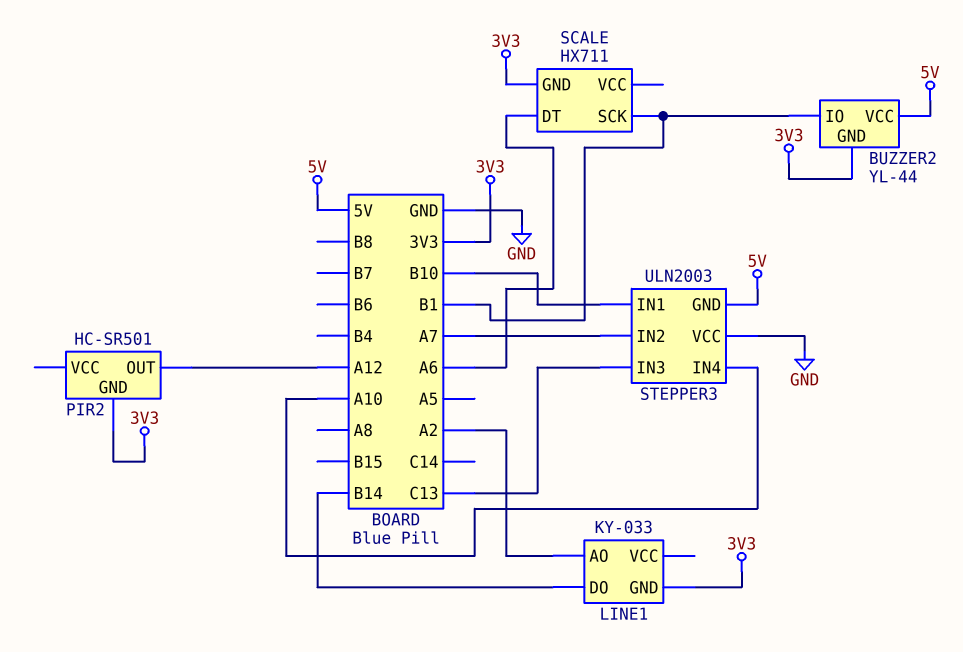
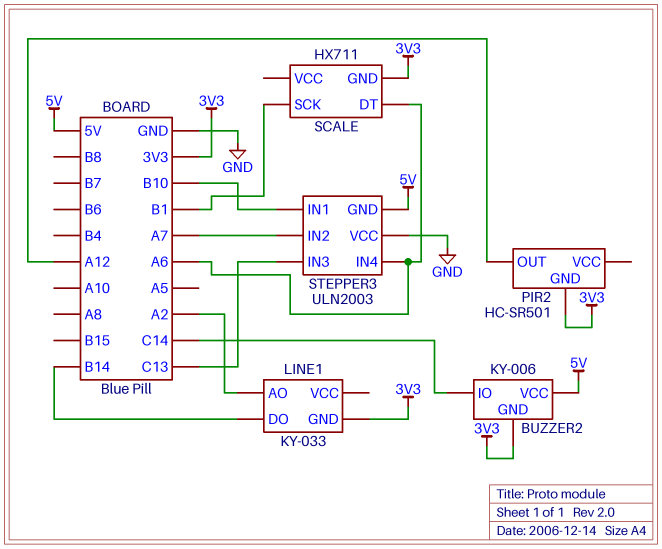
BUZZER2: YL-44 -> KY-006
BUZZER2 pin IO: B1 -> C14
STEPPER3 pin IN4: A10 -> A6

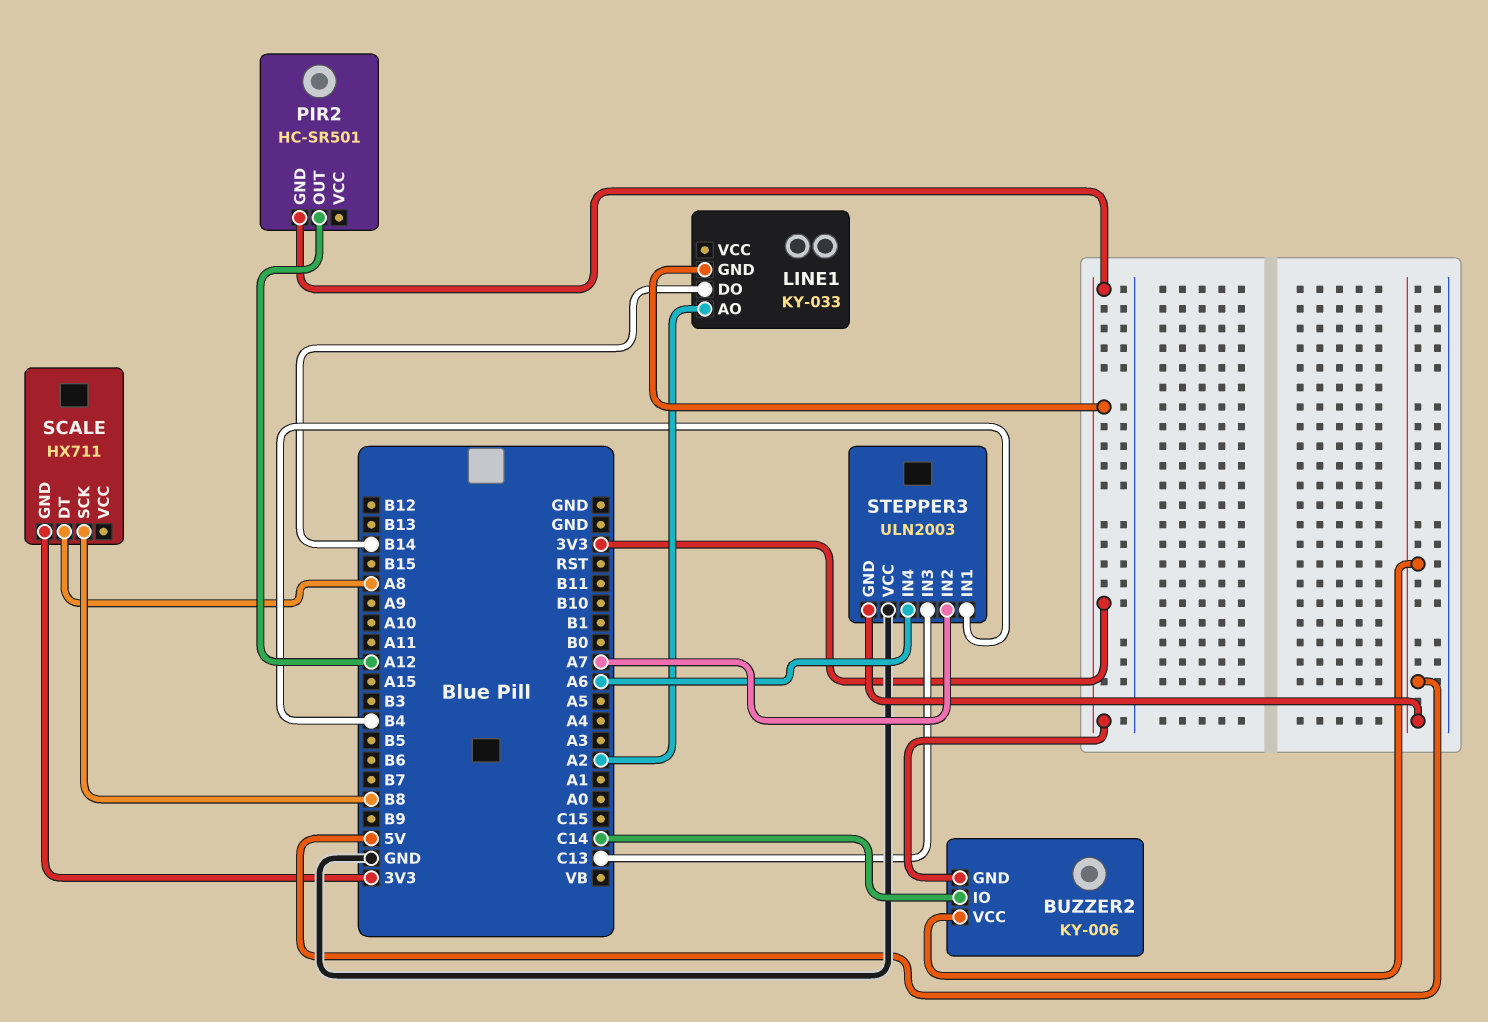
SCALE pin DT: A6 -> A8
SCALE pin SCK: B1 -> B8
STEPPER3 pin IN1: B10 -> B4

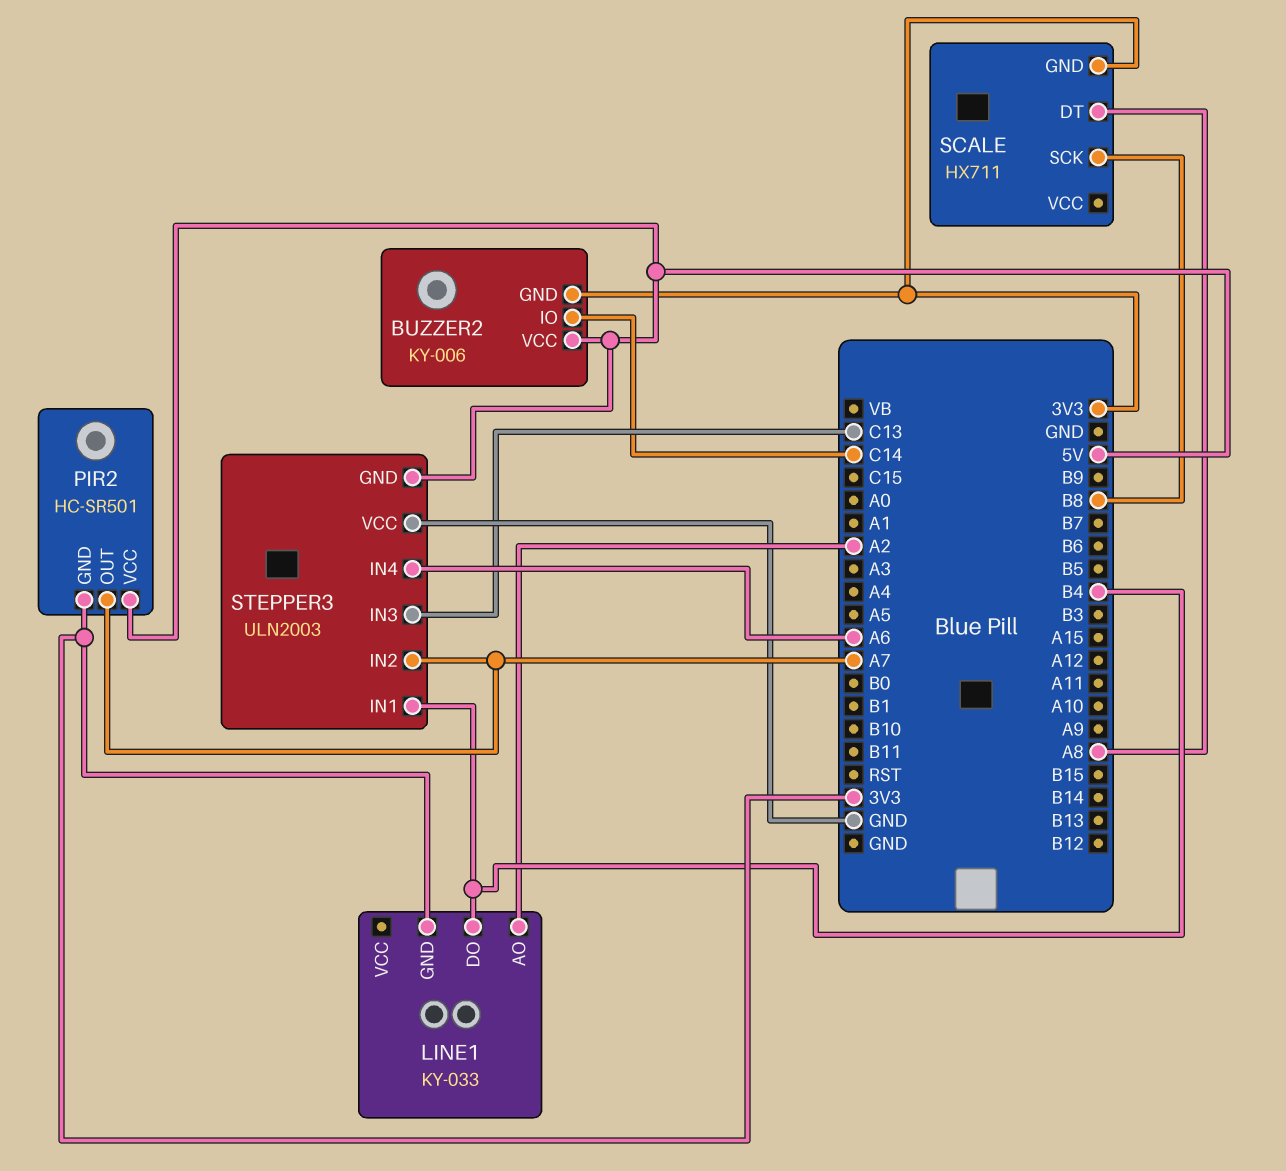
LINE1 pin DO: B14 -> B4
PIR2 pin OUT: A12 -> A7
PIR2 pin VCC: none -> 5V

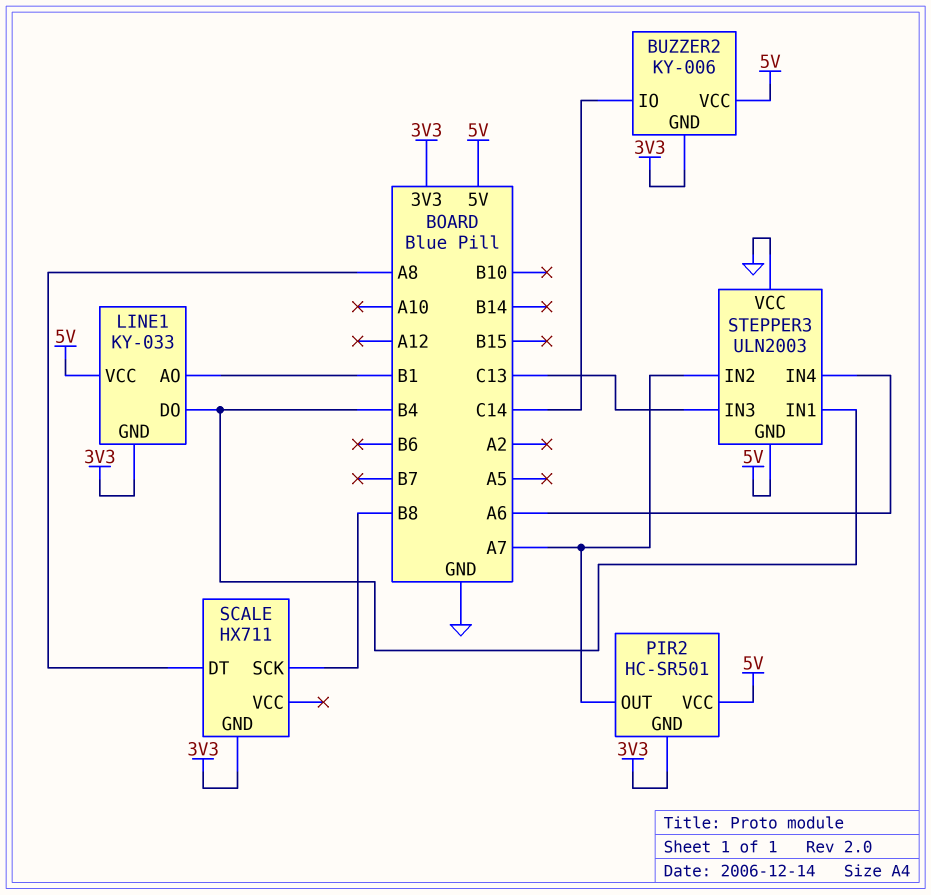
LINE1 pin AO: A2 -> B1
LINE1 pin VCC: none -> 5V

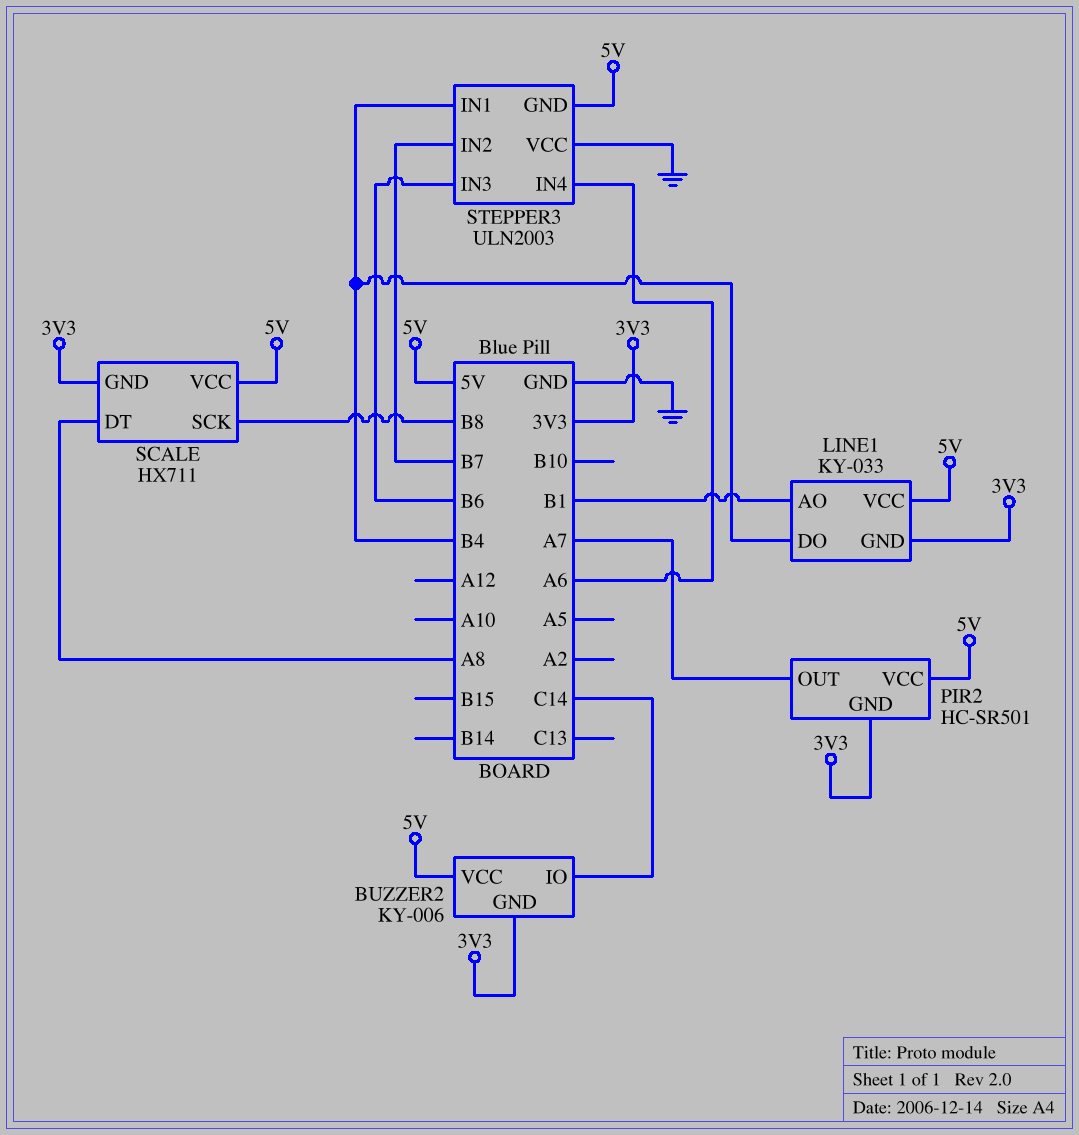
SCALE pin VCC: none -> 5V
STEPPER3 pin IN2: A7 -> B7
STEPPER3 pin IN3: C13 -> B6

